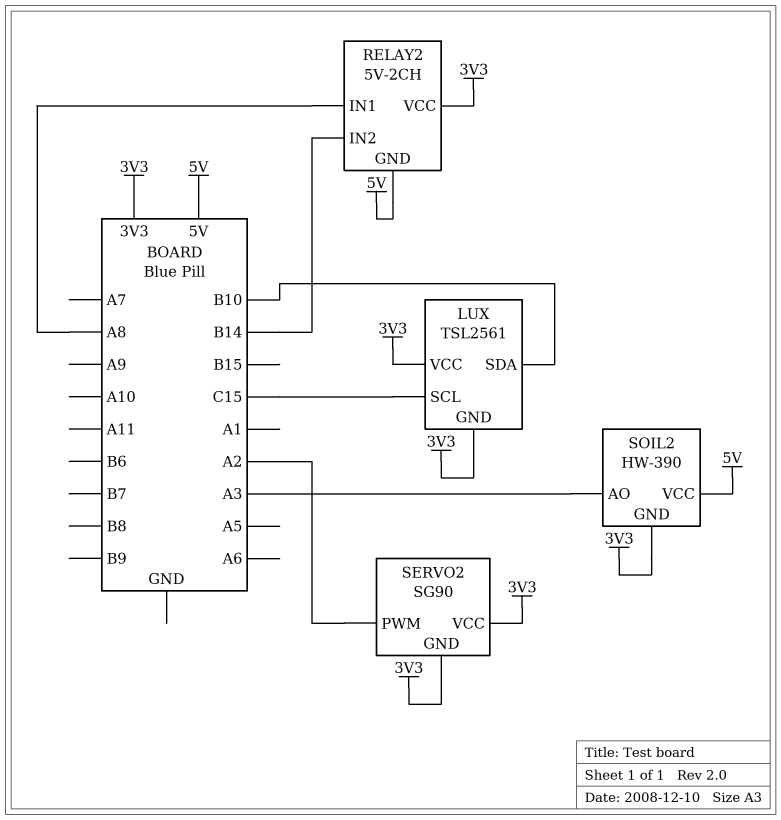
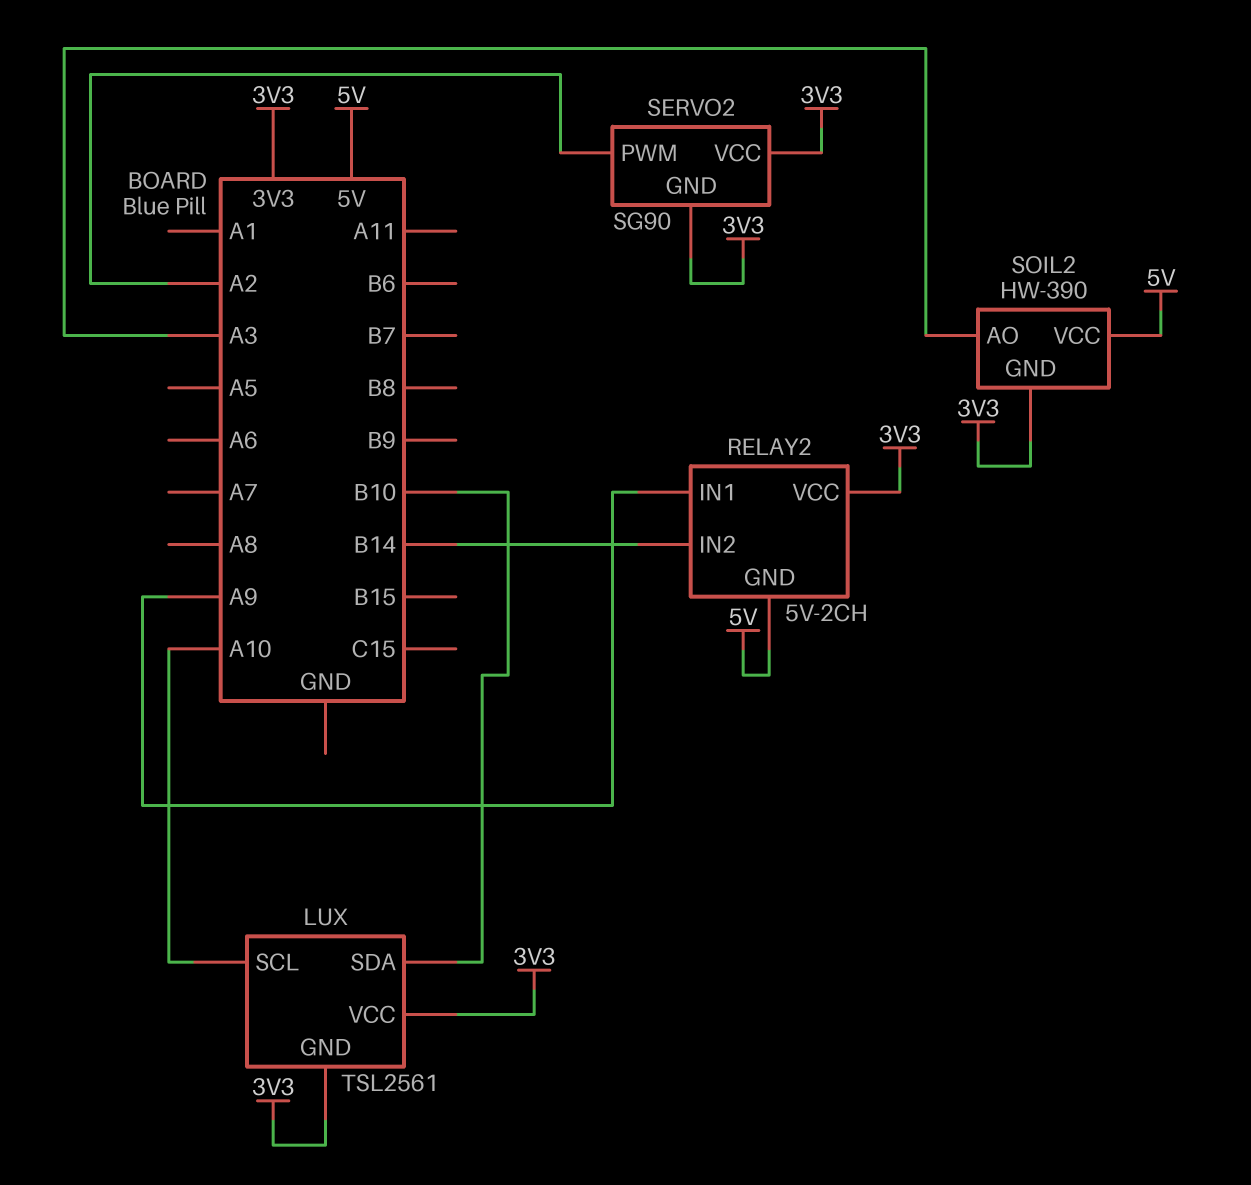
LUX pin SCL: C15 -> A10
RELAY2 pin IN1: A8 -> A9

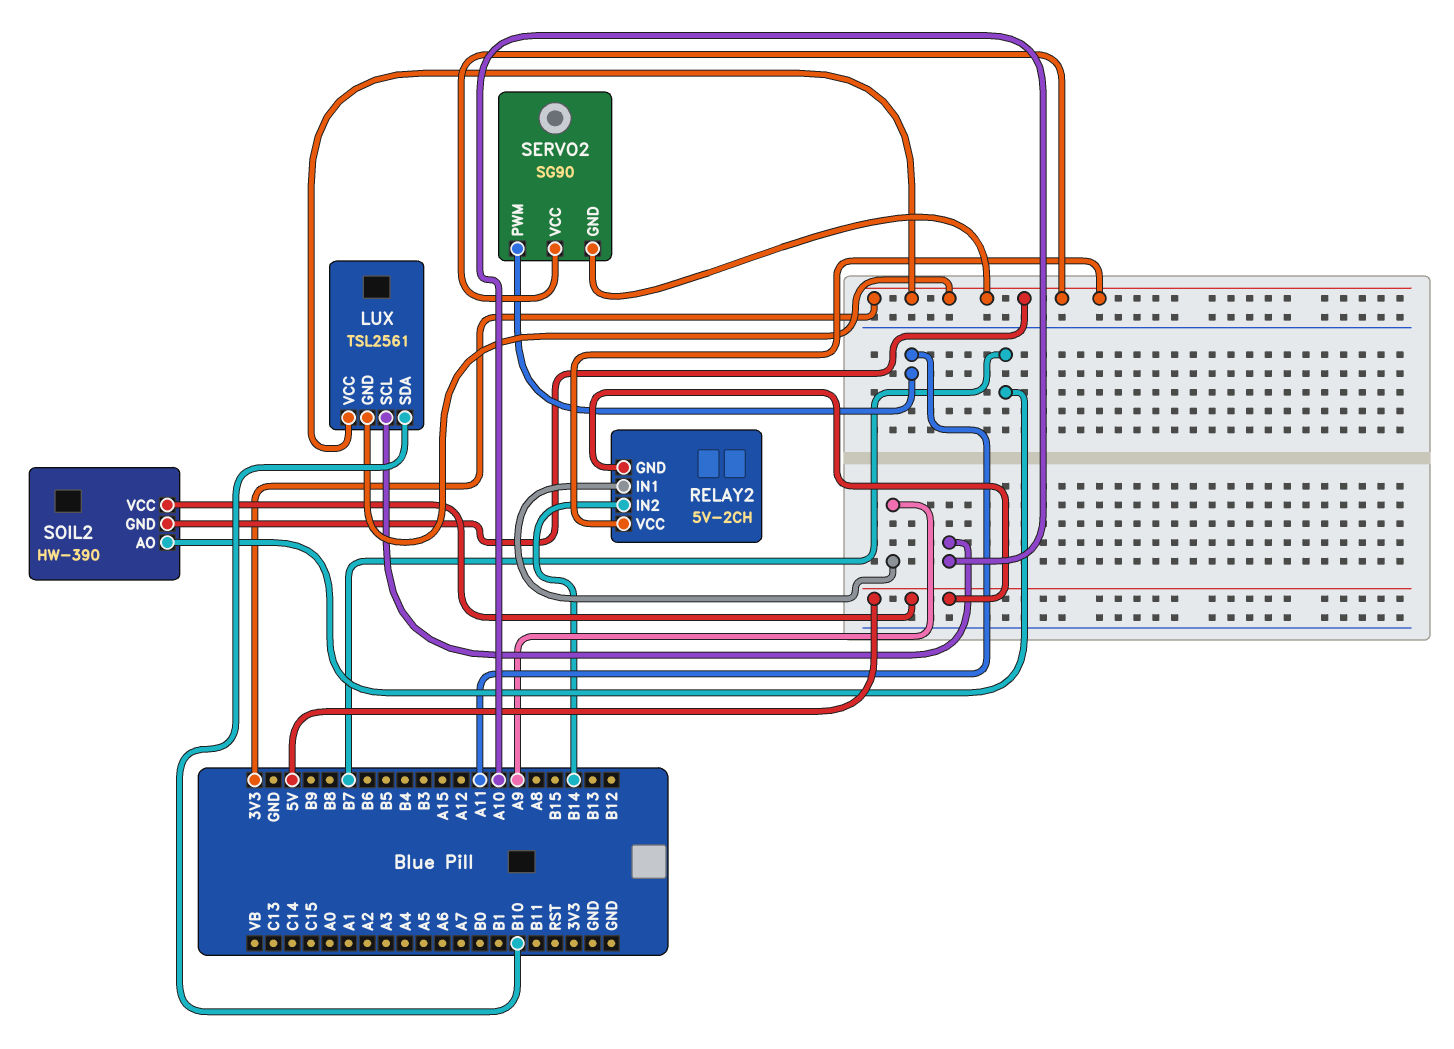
SERVO2 pin PWM: A2 -> A11
SOIL2 pin AO: A3 -> B7

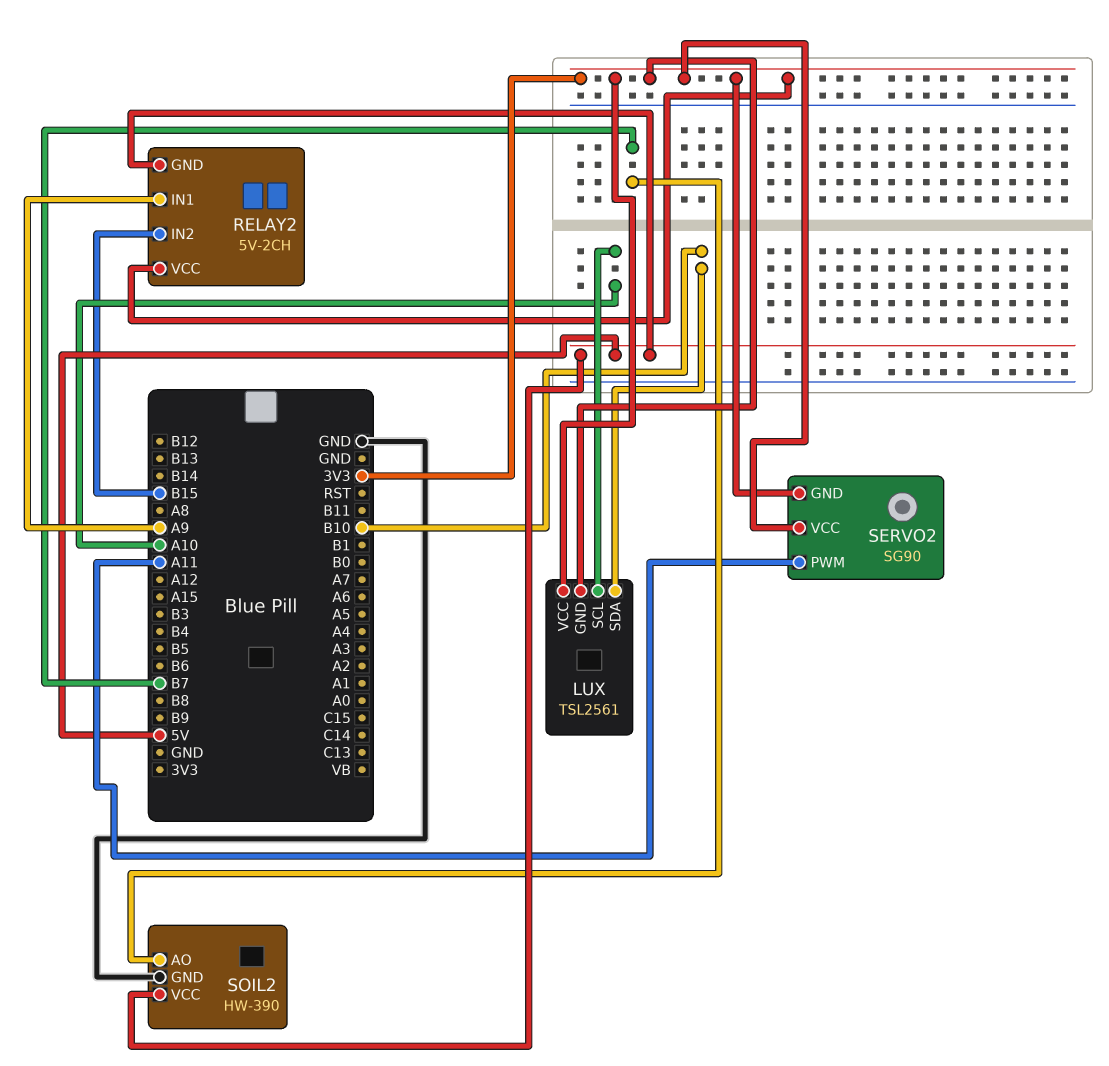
RELAY2 pin IN2: B14 -> B15
SOIL2 pin GND: 3V3 -> GND

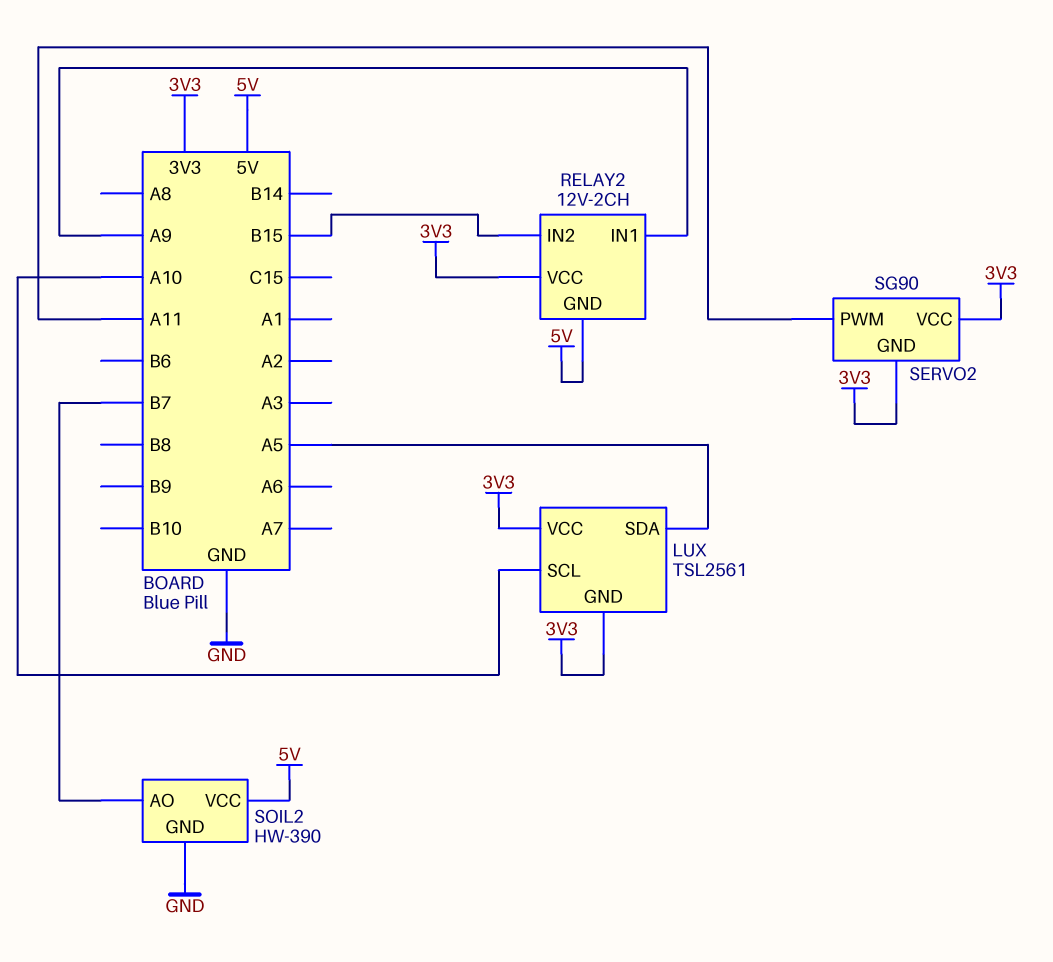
LUX pin SDA: B10 -> A5
RELAY2: 5V-2CH -> 12V-2CH

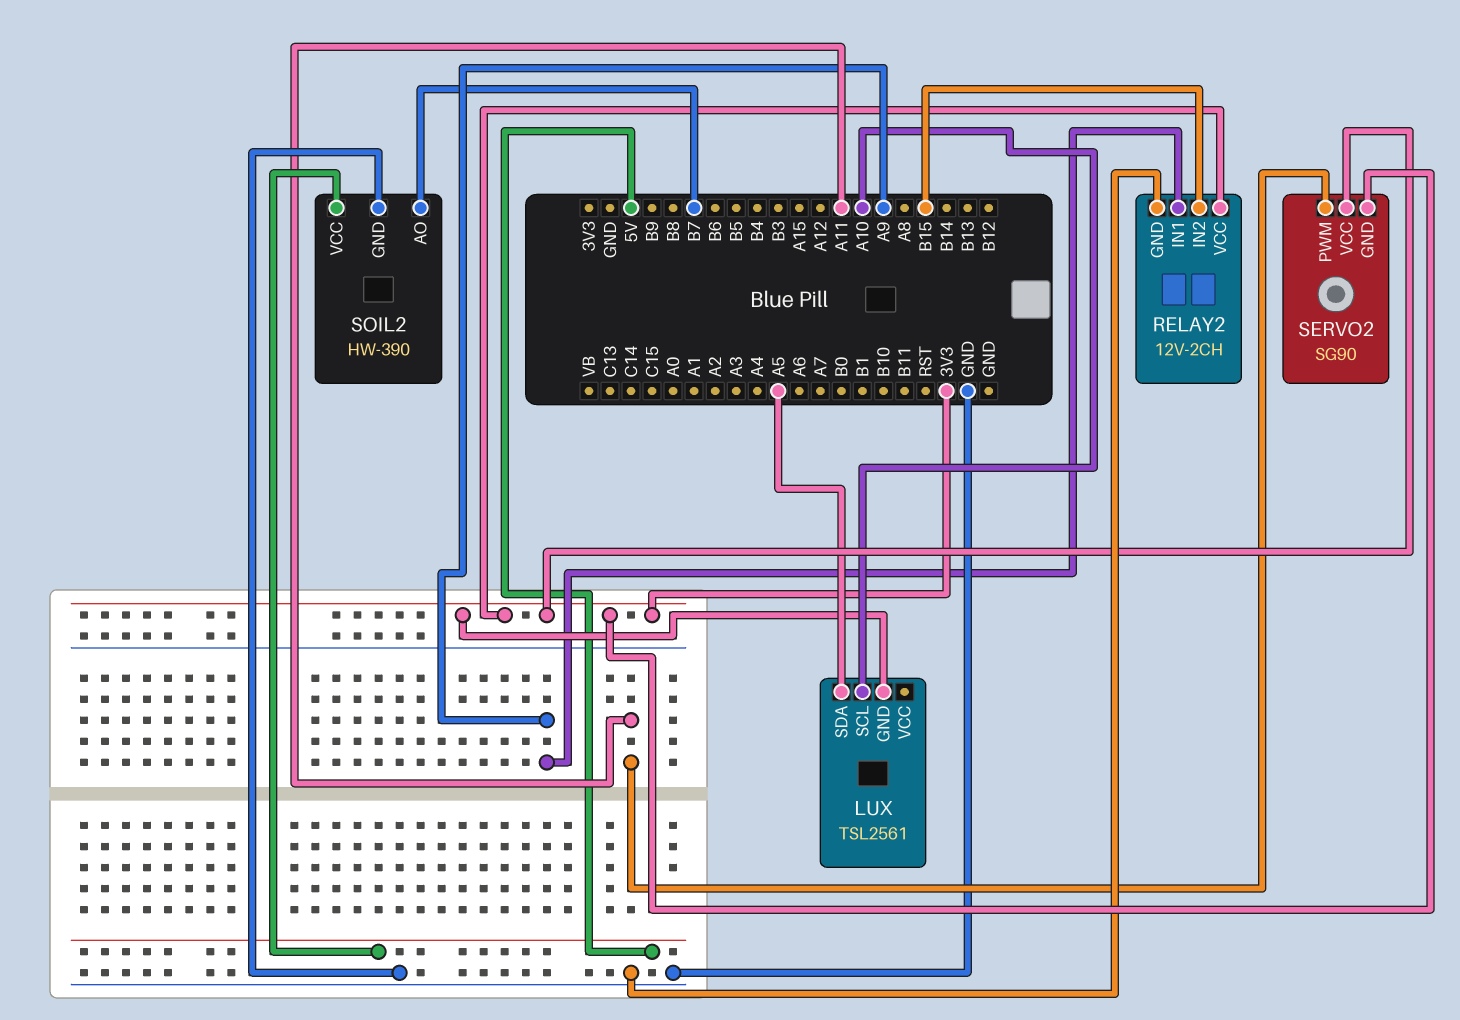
LUX pin VCC: 3V3 -> none
RELAY2 pin GND: 5V -> GND

